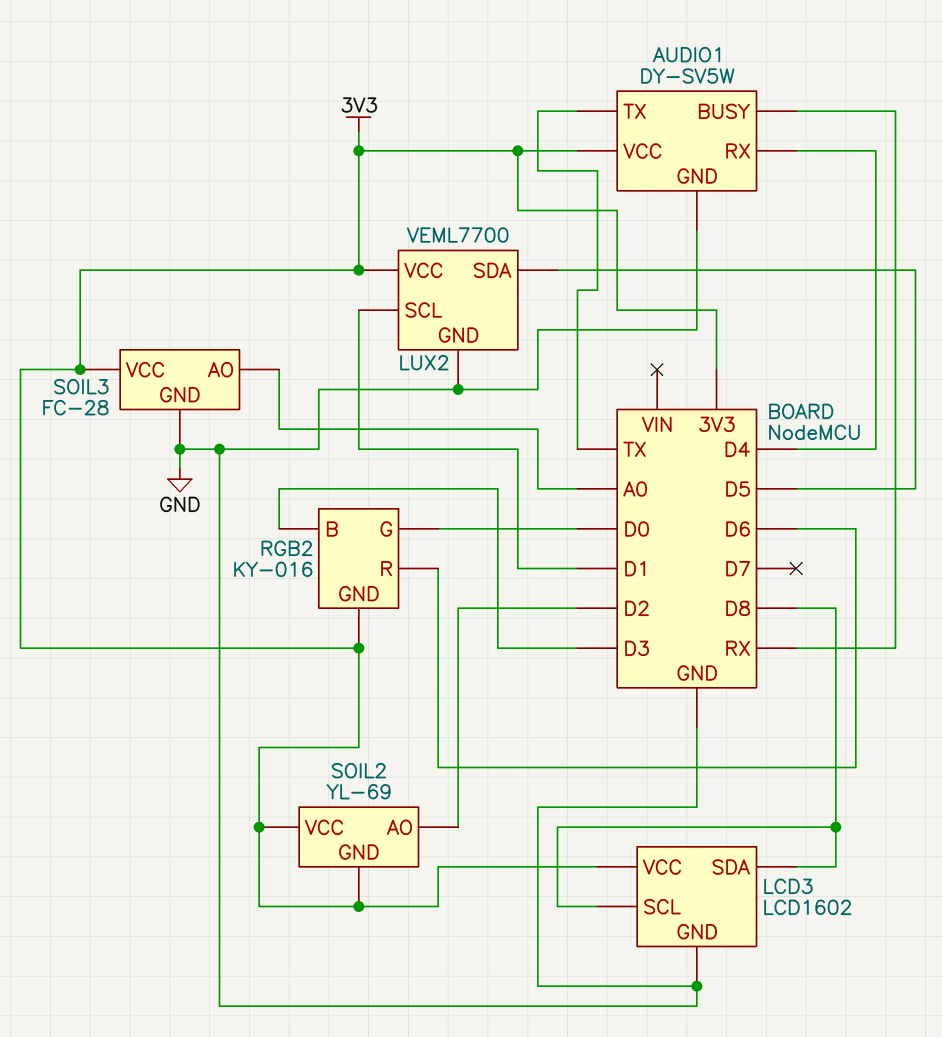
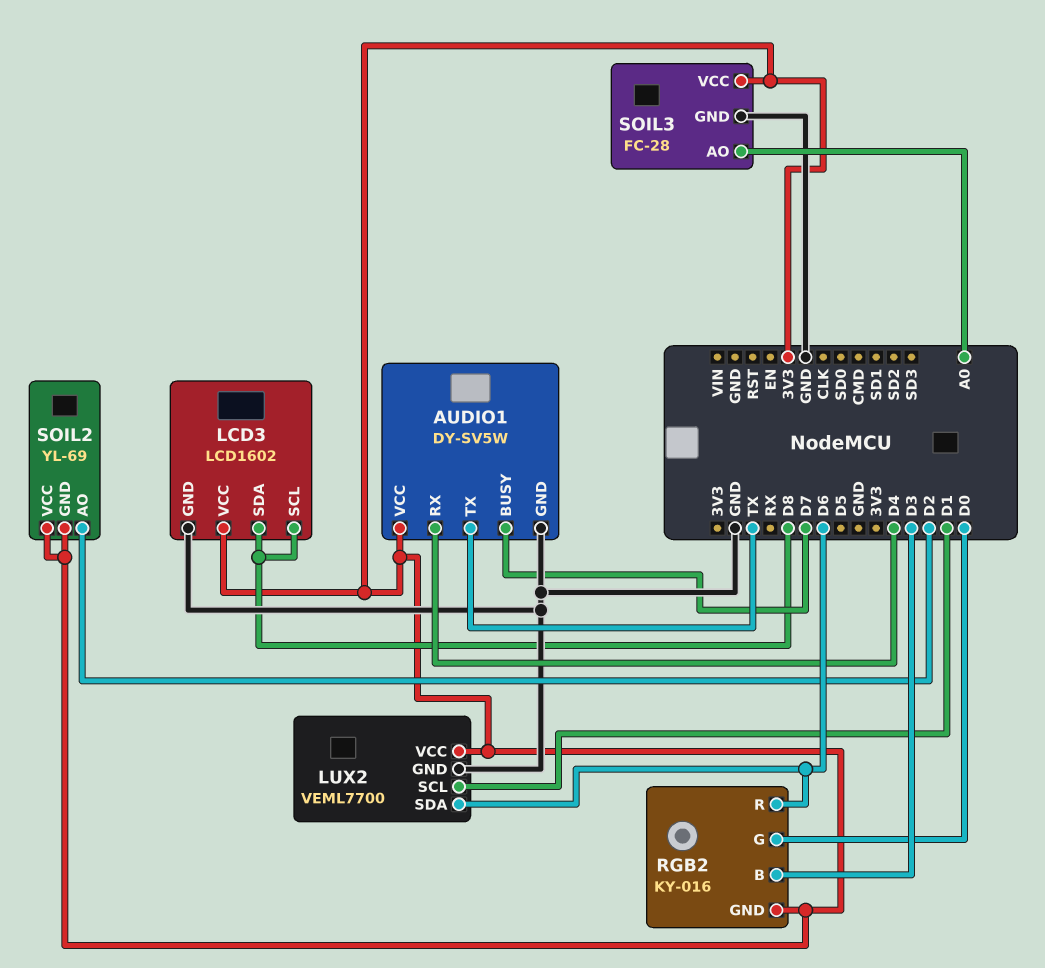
AUDIO1 pin BUSY: RX -> D7
LUX2 pin SDA: D5 -> D6

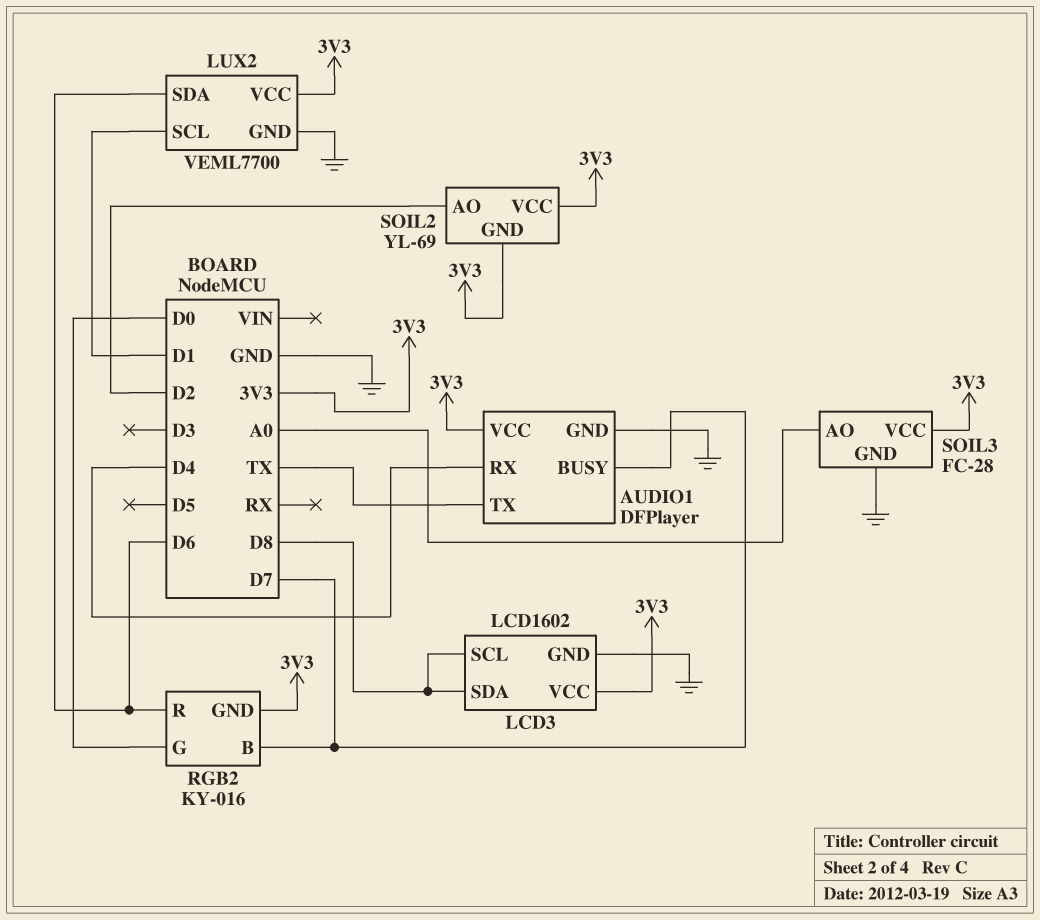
AUDIO1: DY-SV5W -> DFPlayer
RGB2 pin B: D3 -> D7

